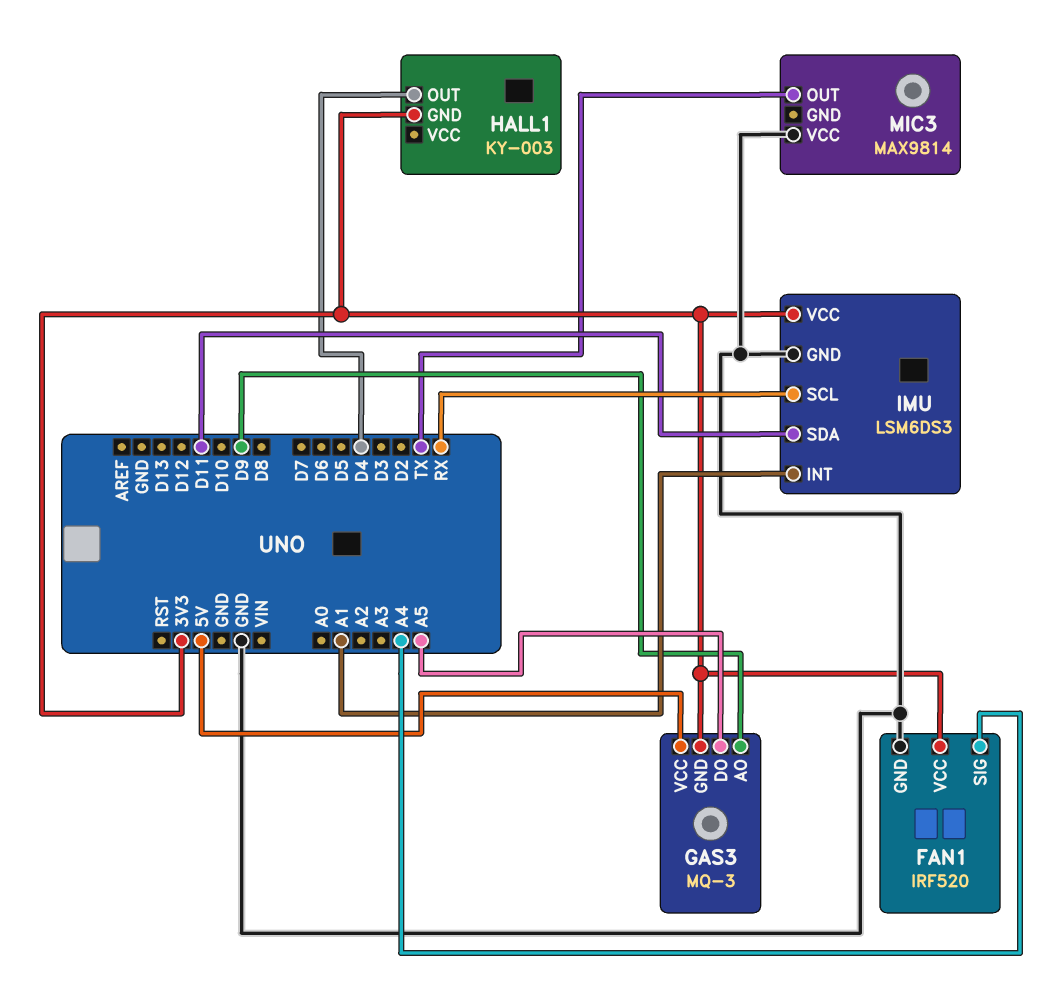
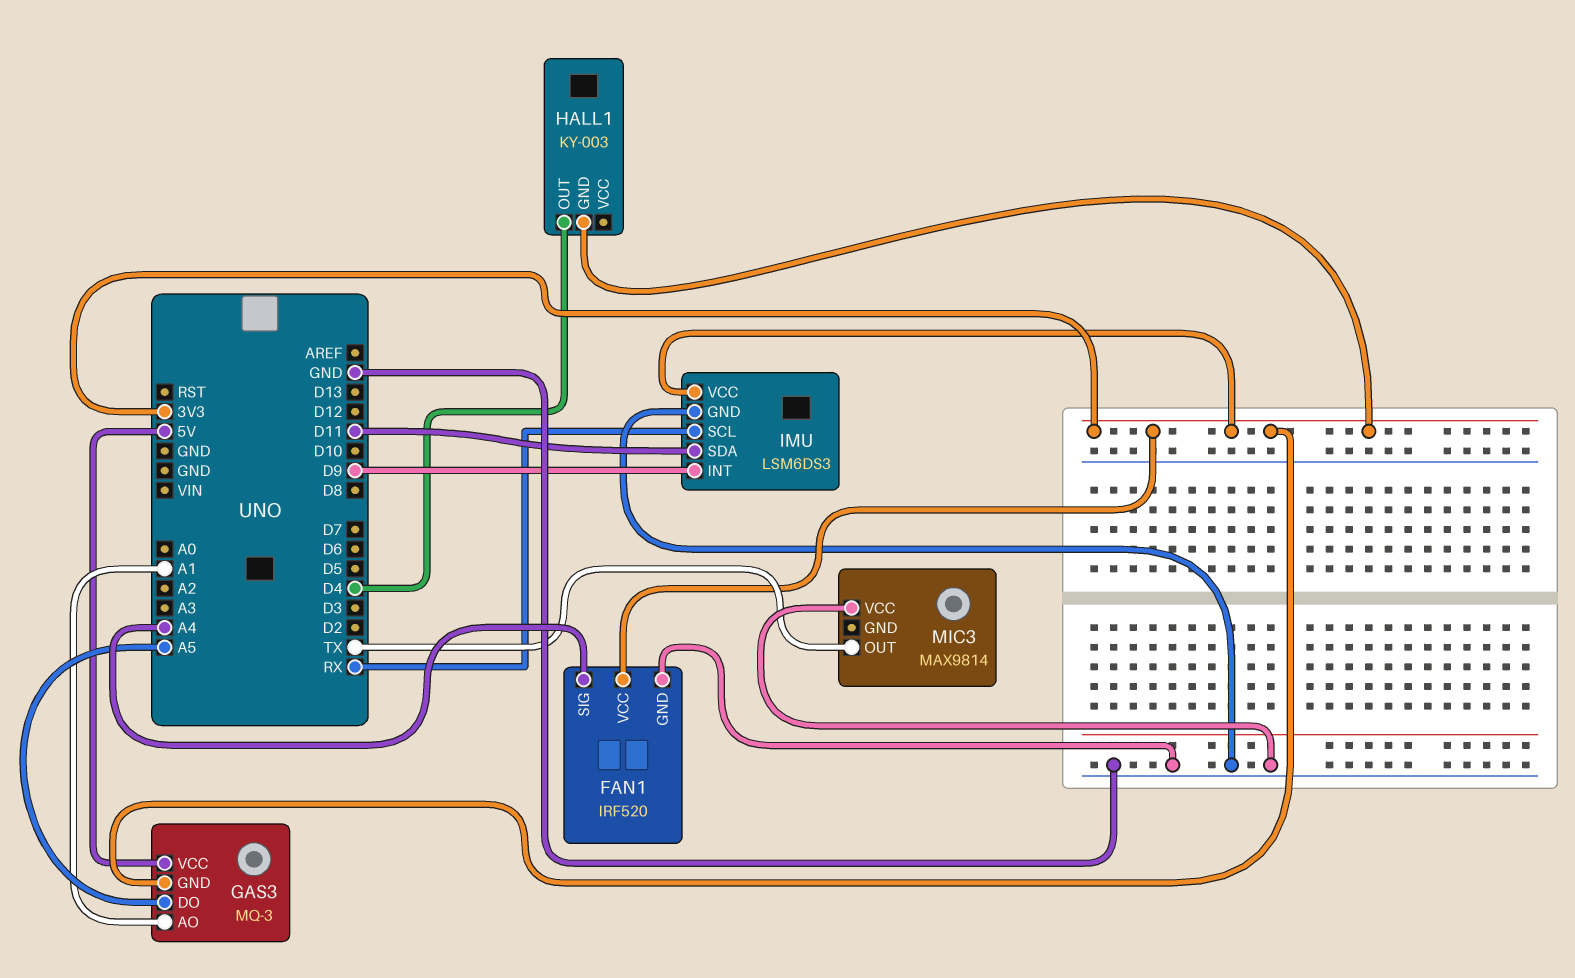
GAS3 pin AO: D9 -> A1
IMU pin INT: A1 -> D9

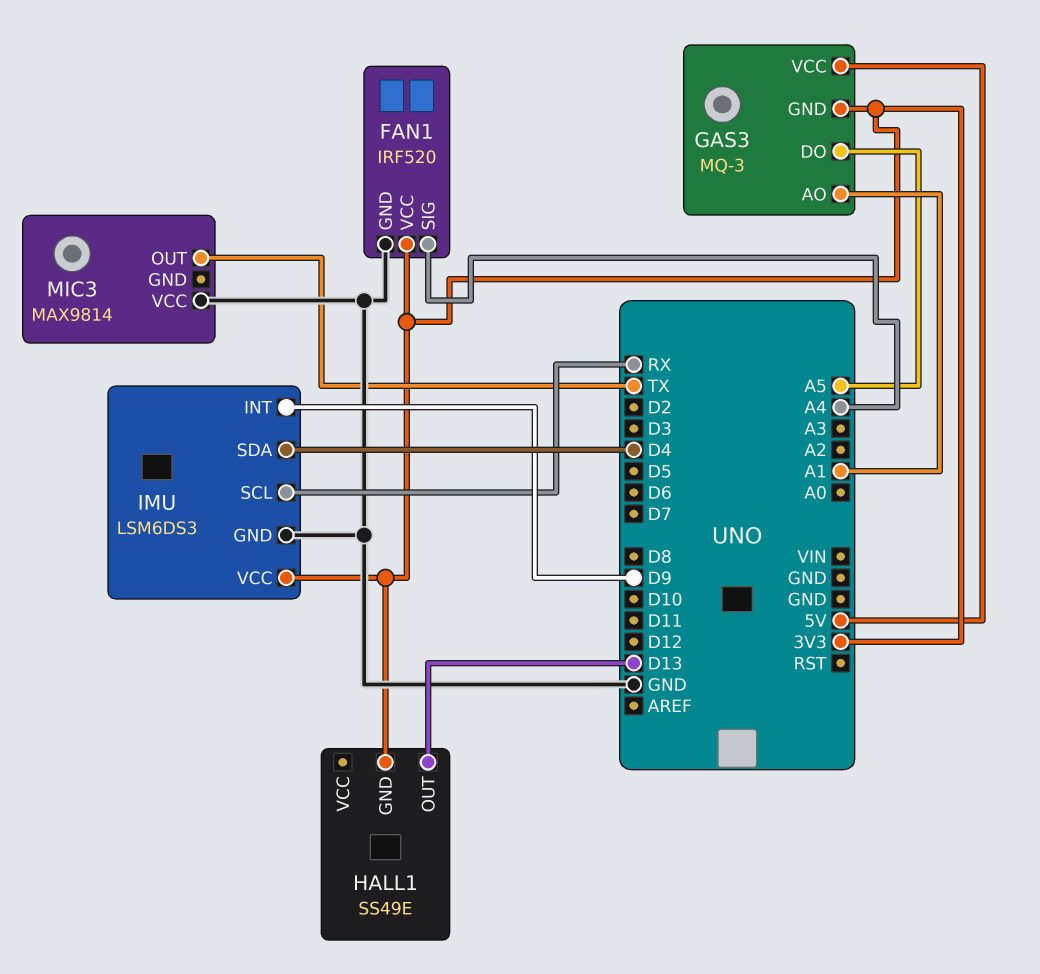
HALL1: KY-003 -> SS49E
HALL1 pin OUT: D4 -> D13
IMU pin SDA: D11 -> D4

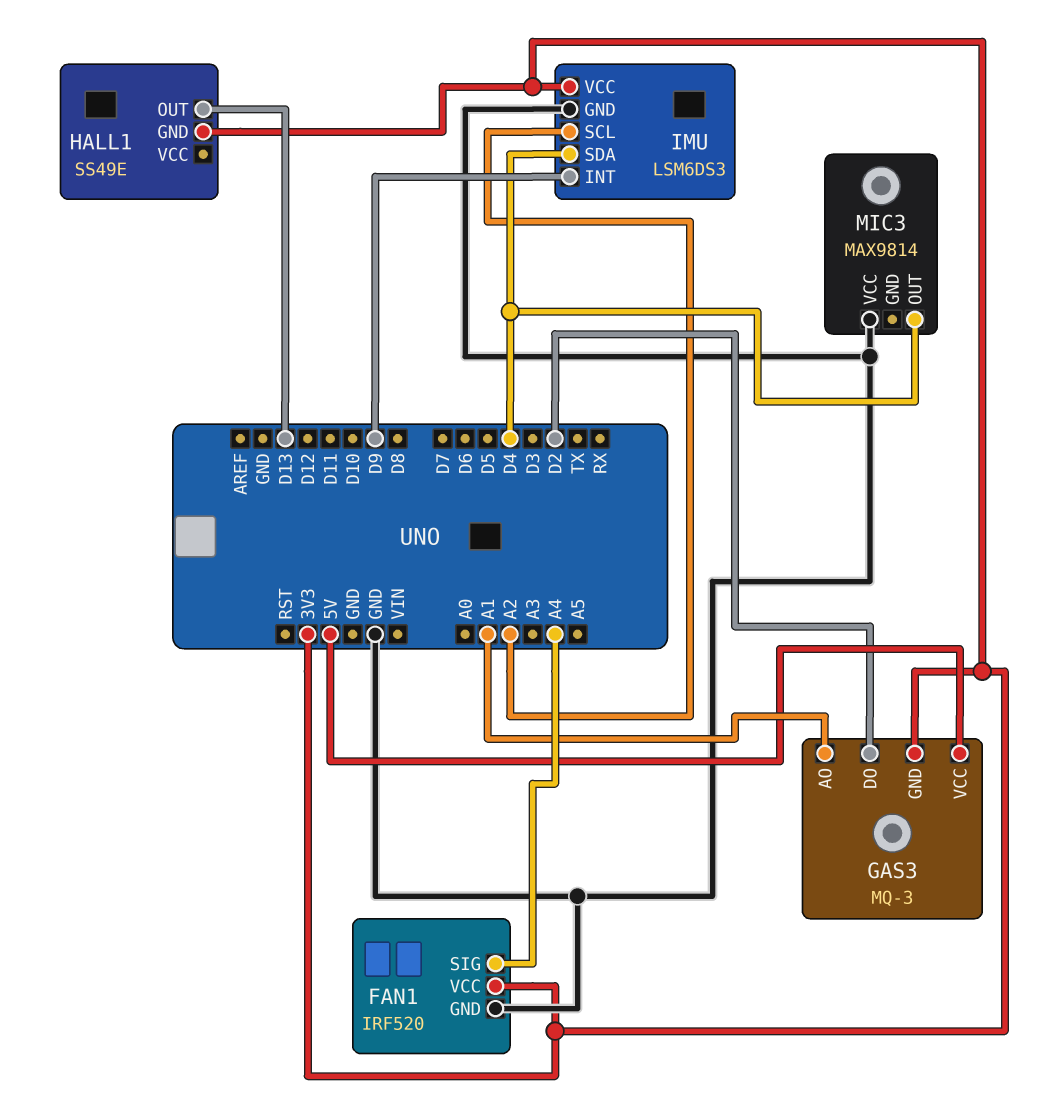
GAS3 pin DO: A5 -> D2
IMU pin SCL: RX -> A2
MIC3 pin OUT: TX -> D4

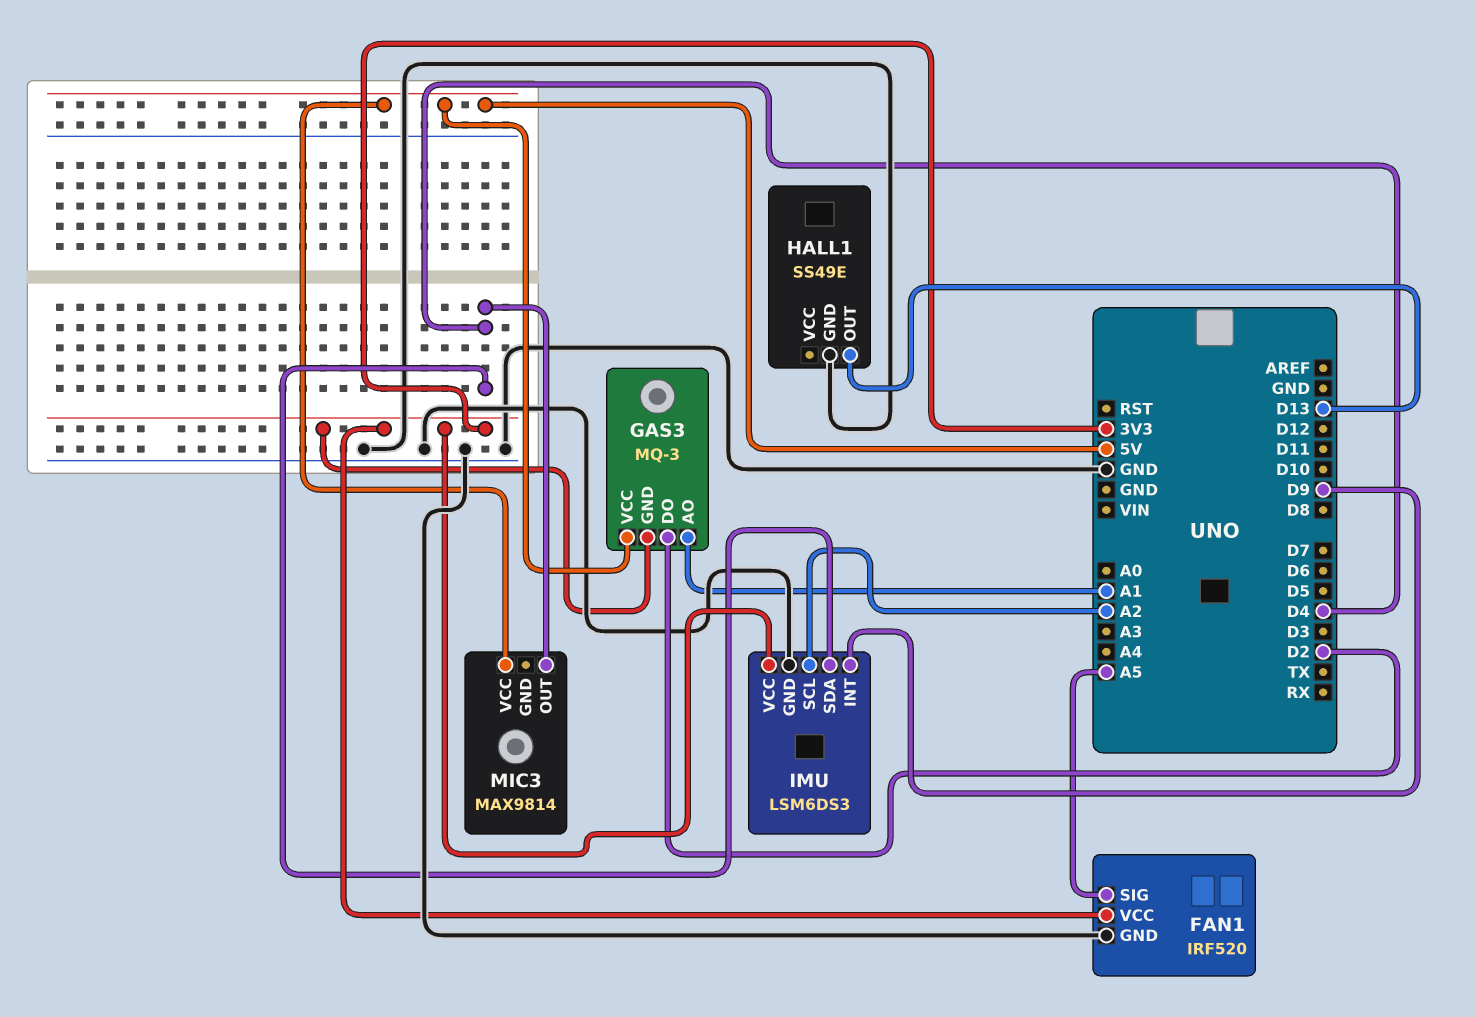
FAN1 pin SIG: A4 -> A5
HALL1 pin GND: 3V3 -> GND
MIC3 pin VCC: GND -> 5V

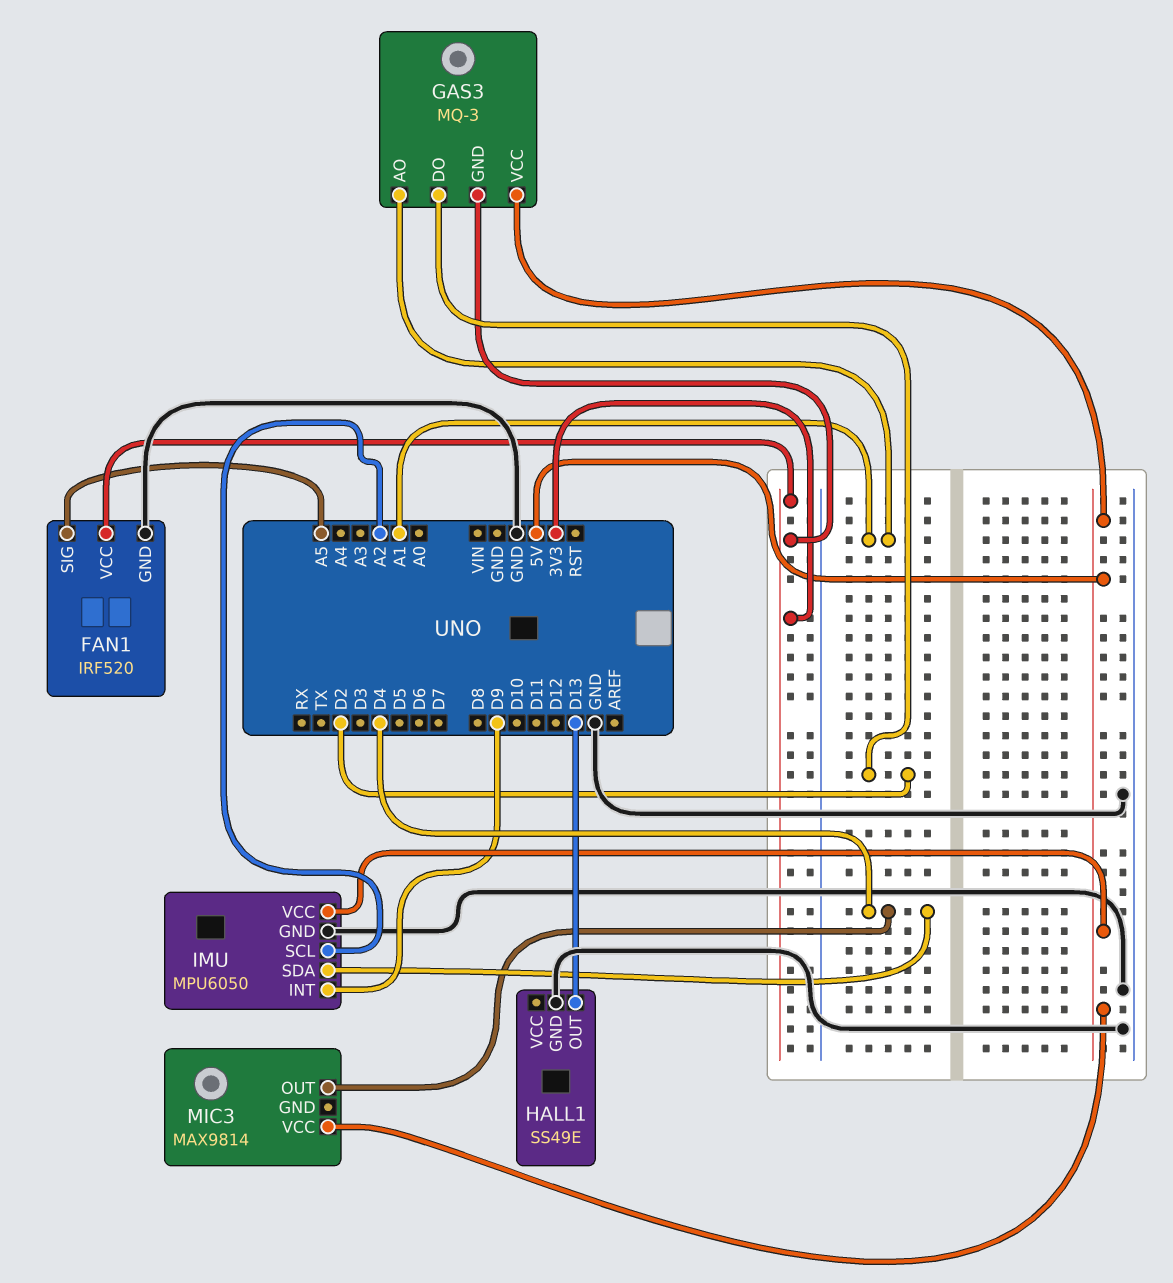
IMU: LSM6DS3 -> MPU6050
IMU pin VCC: 3V3 -> 5V

